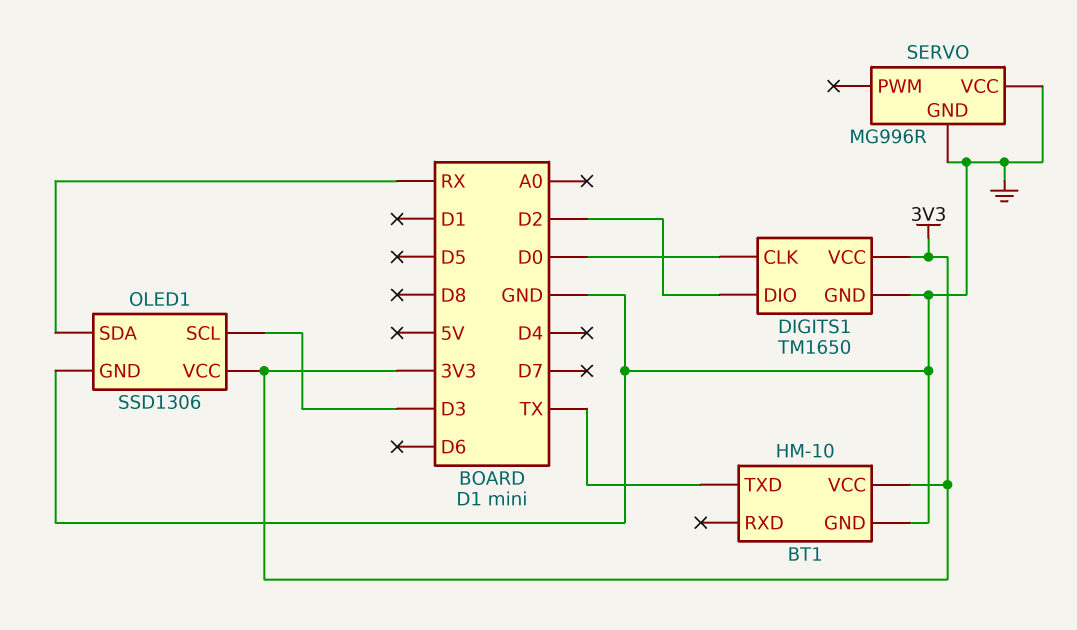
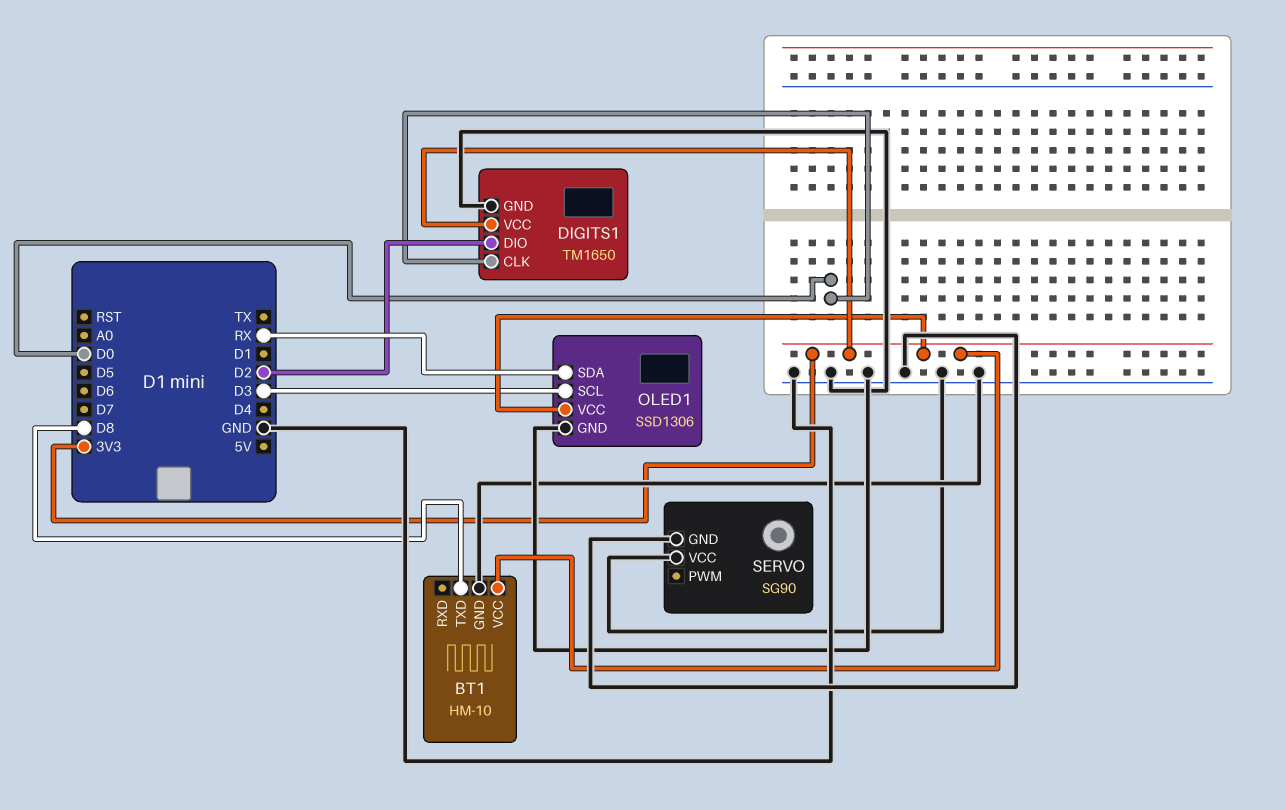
BT1 pin TXD: TX -> D8
SERVO: MG996R -> SG90

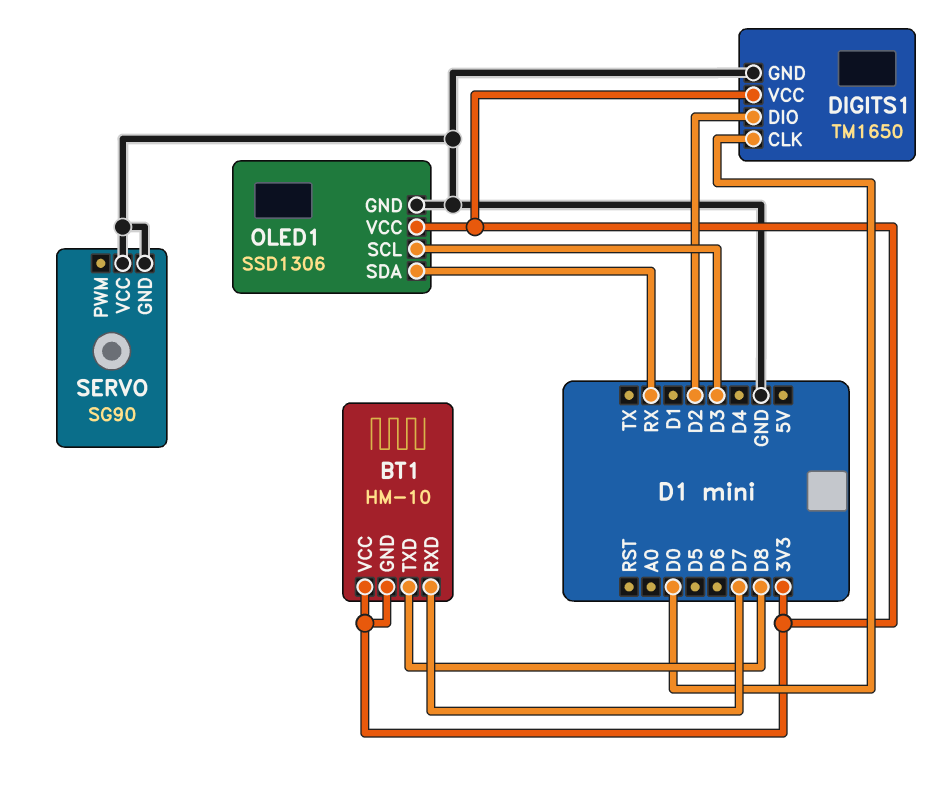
BT1 pin GND: GND -> 3V3
BT1 pin RXD: none -> D7

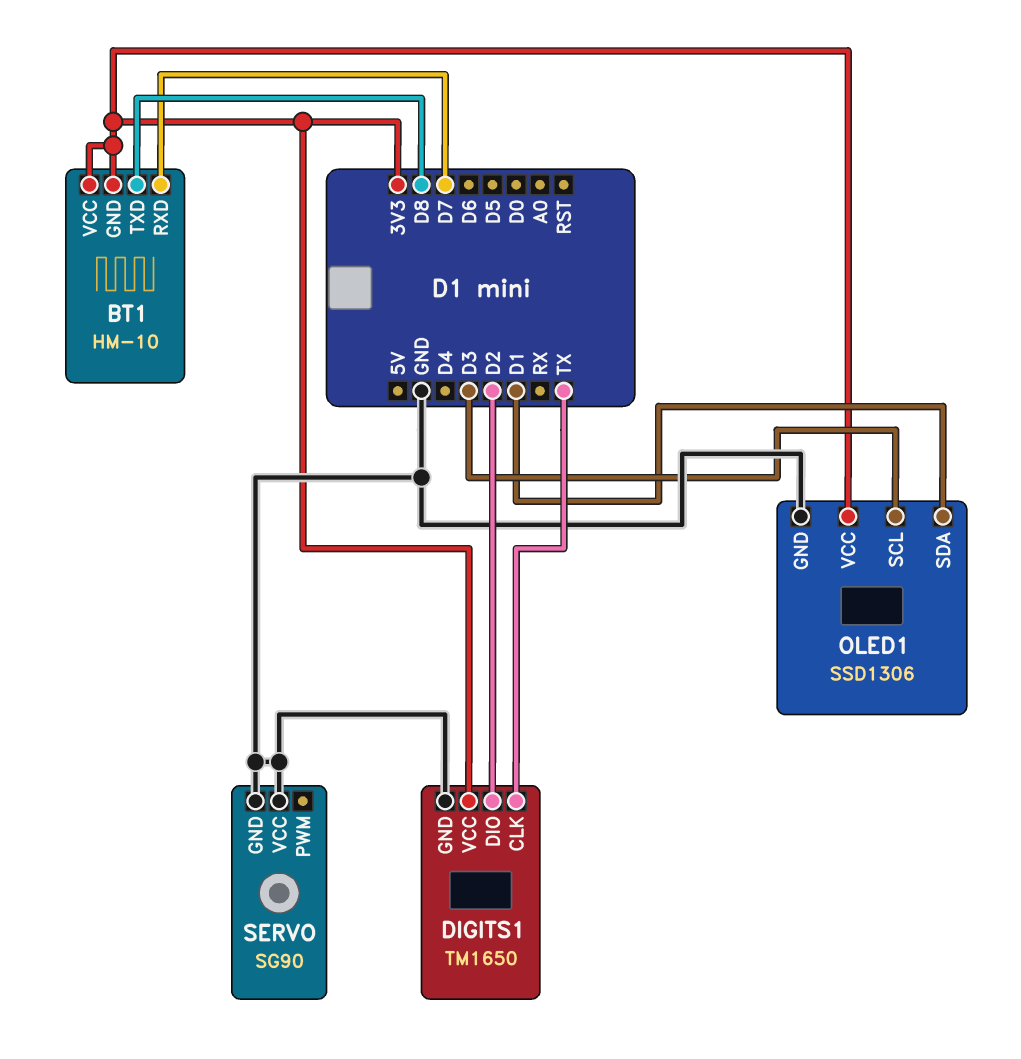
DIGITS1 pin CLK: D0 -> TX
OLED1 pin SDA: RX -> D1

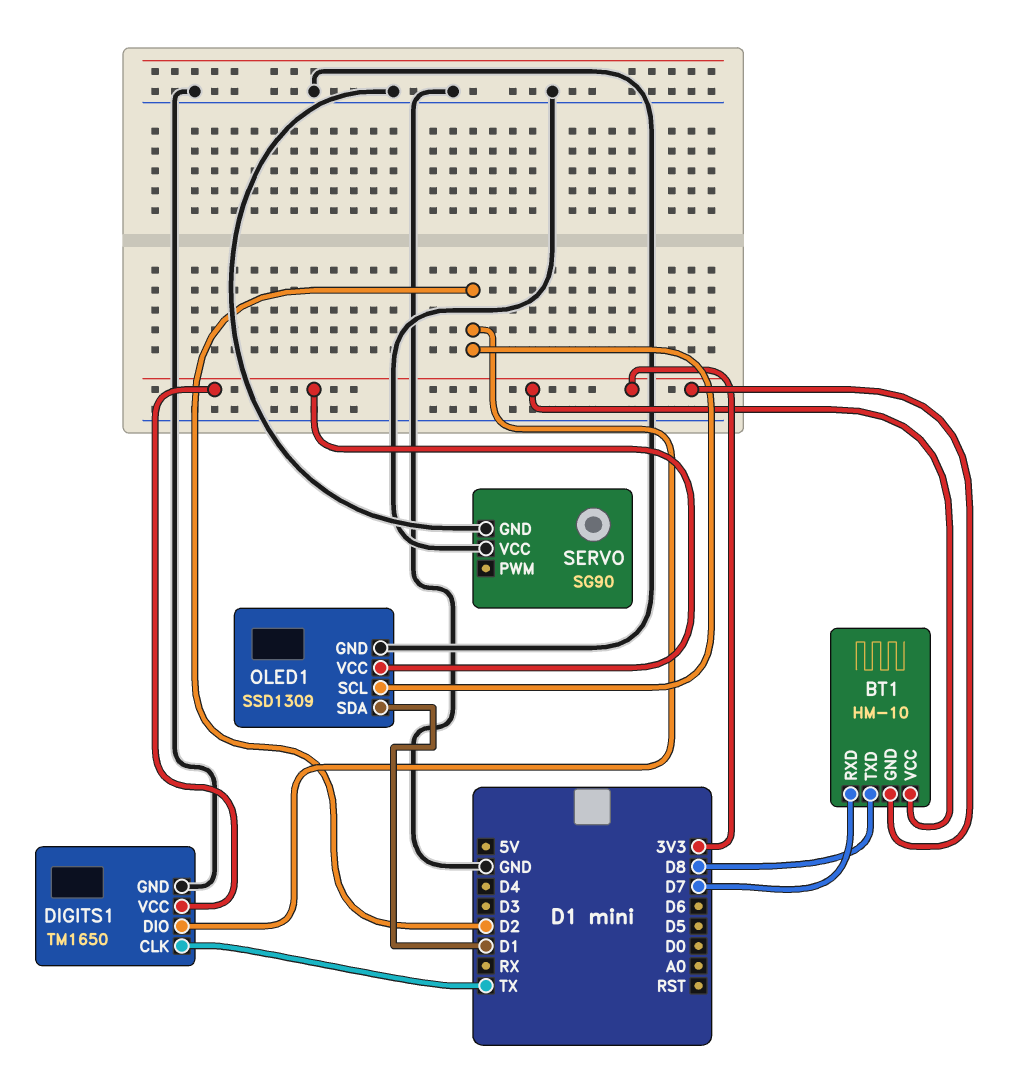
OLED1: SSD1306 -> SSD1309
OLED1 pin SCL: D3 -> D2

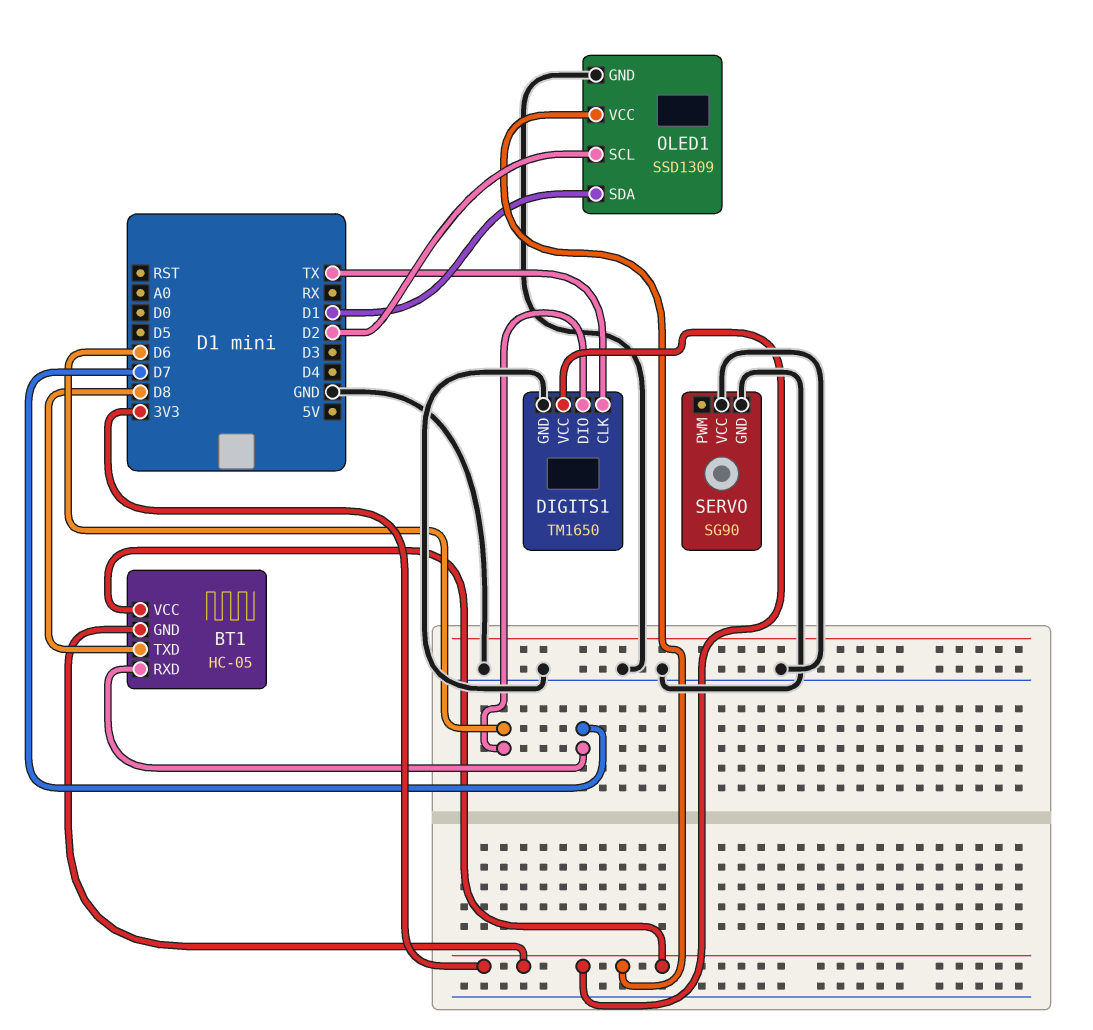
BT1: HM-10 -> HC-05
DIGITS1 pin DIO: D2 -> D6

